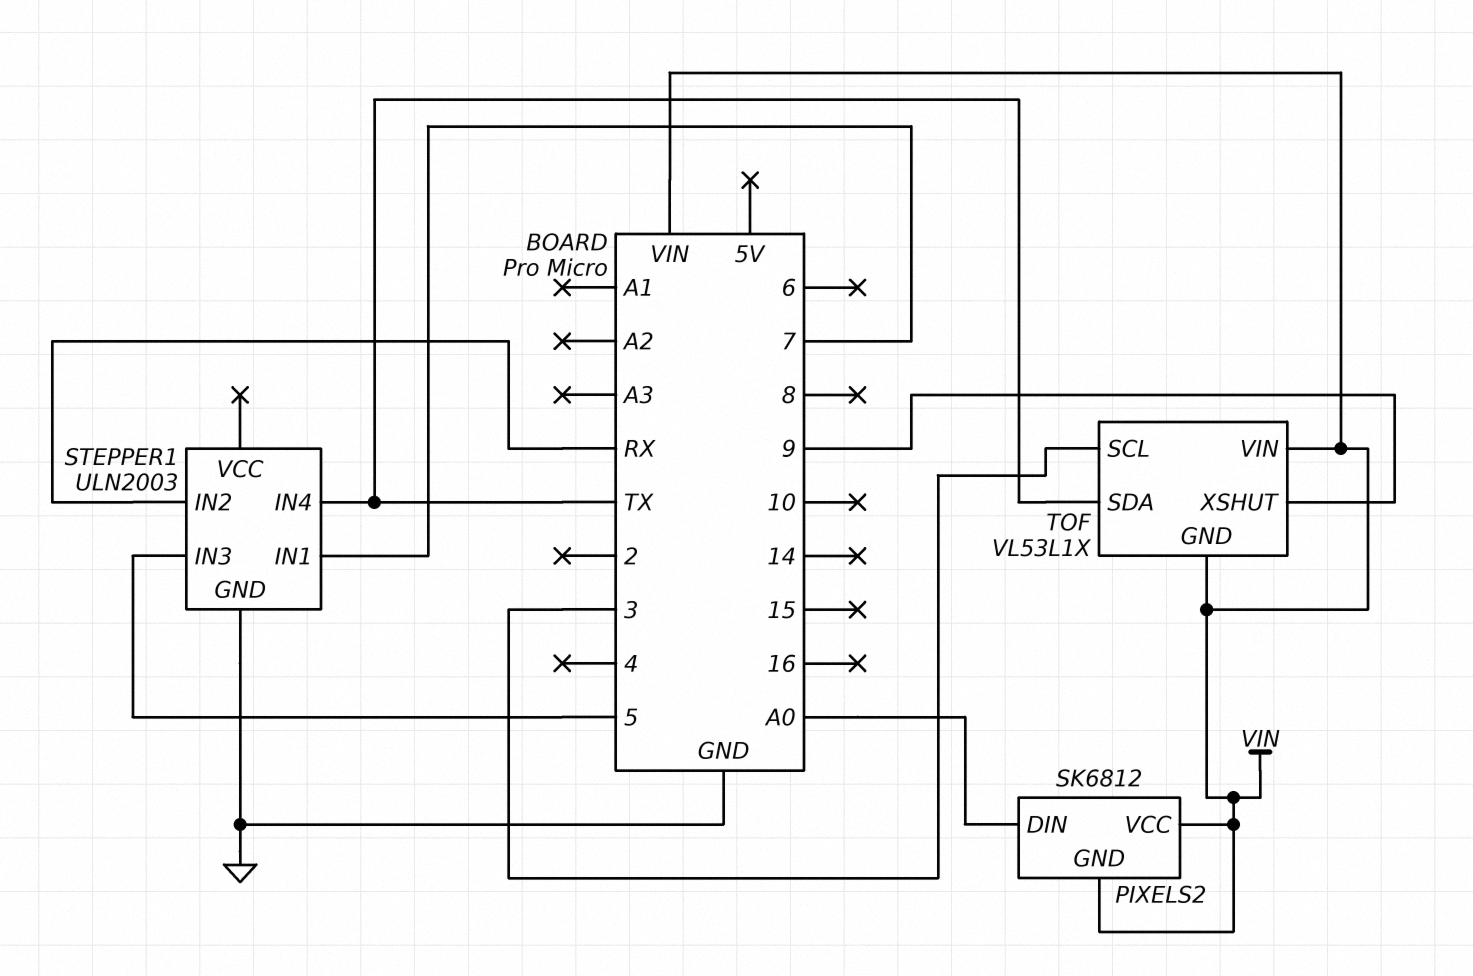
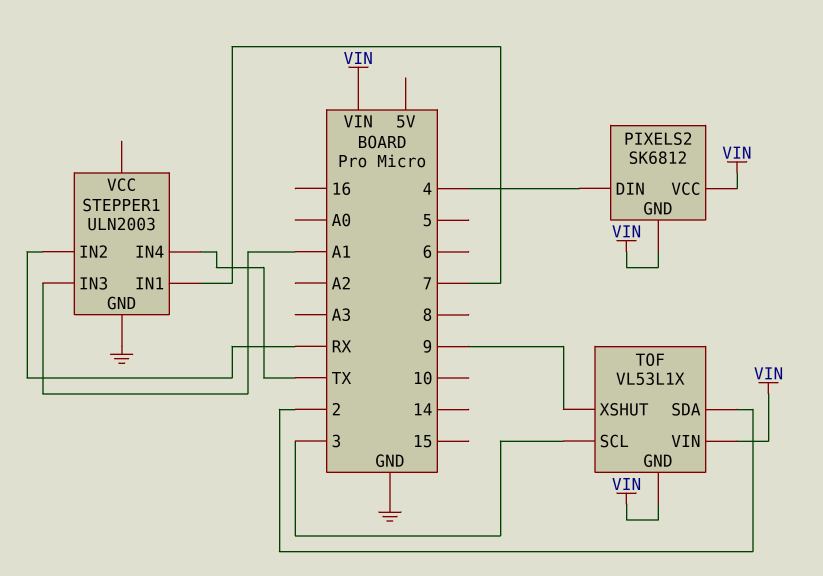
PIXELS2 pin DIN: A0 -> 4
STEPPER1 pin IN3: 5 -> A1
TOF pin SDA: TX -> 2

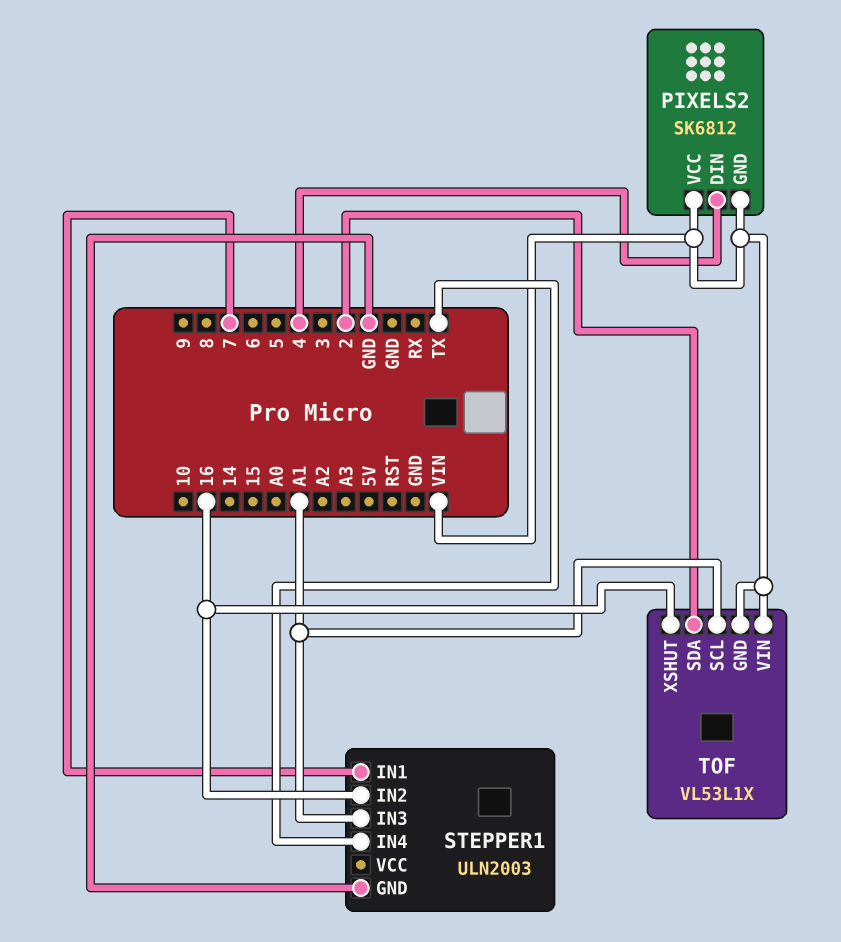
STEPPER1 pin IN2: RX -> 16
TOF pin SCL: 3 -> A1
TOF pin XSHUT: 9 -> 16

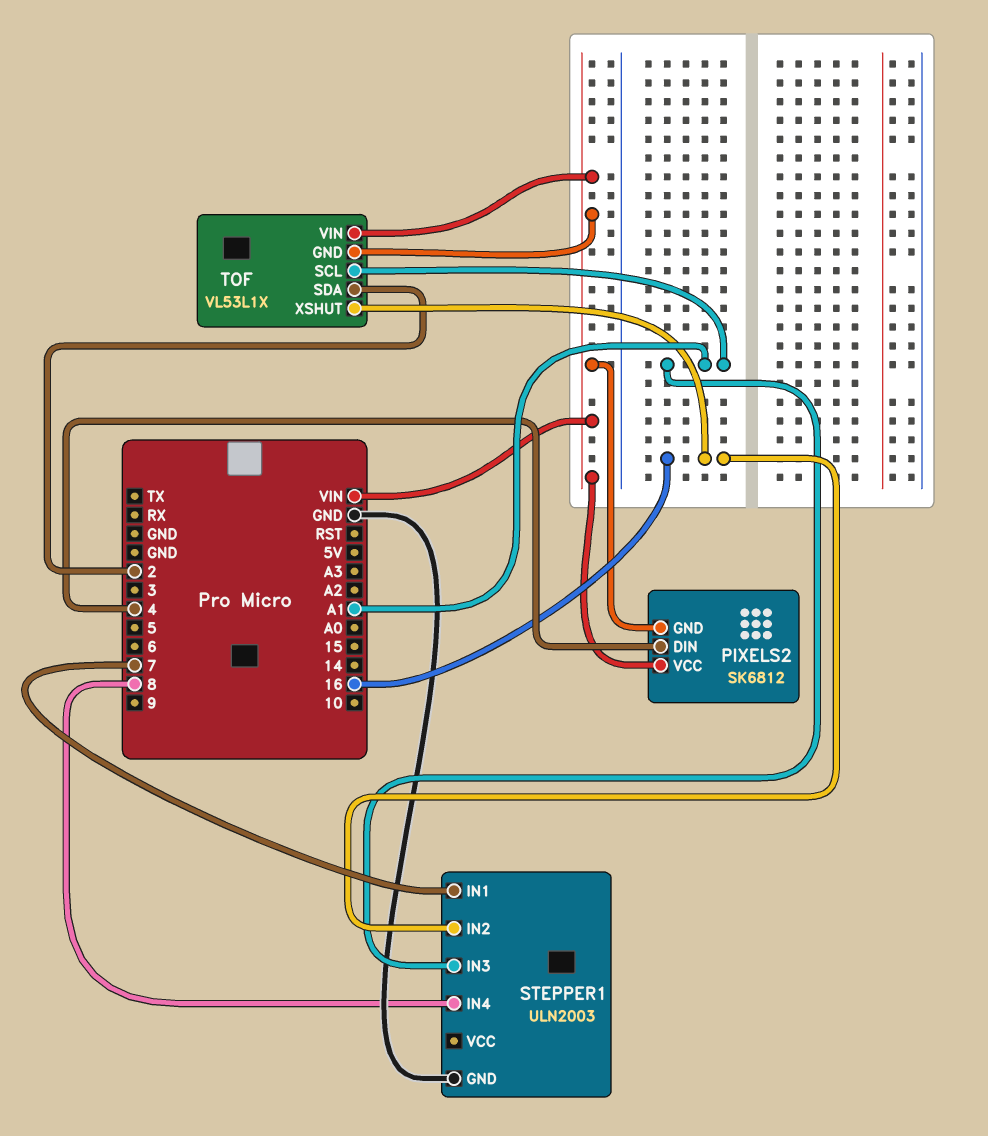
STEPPER1 pin IN4: TX -> 8

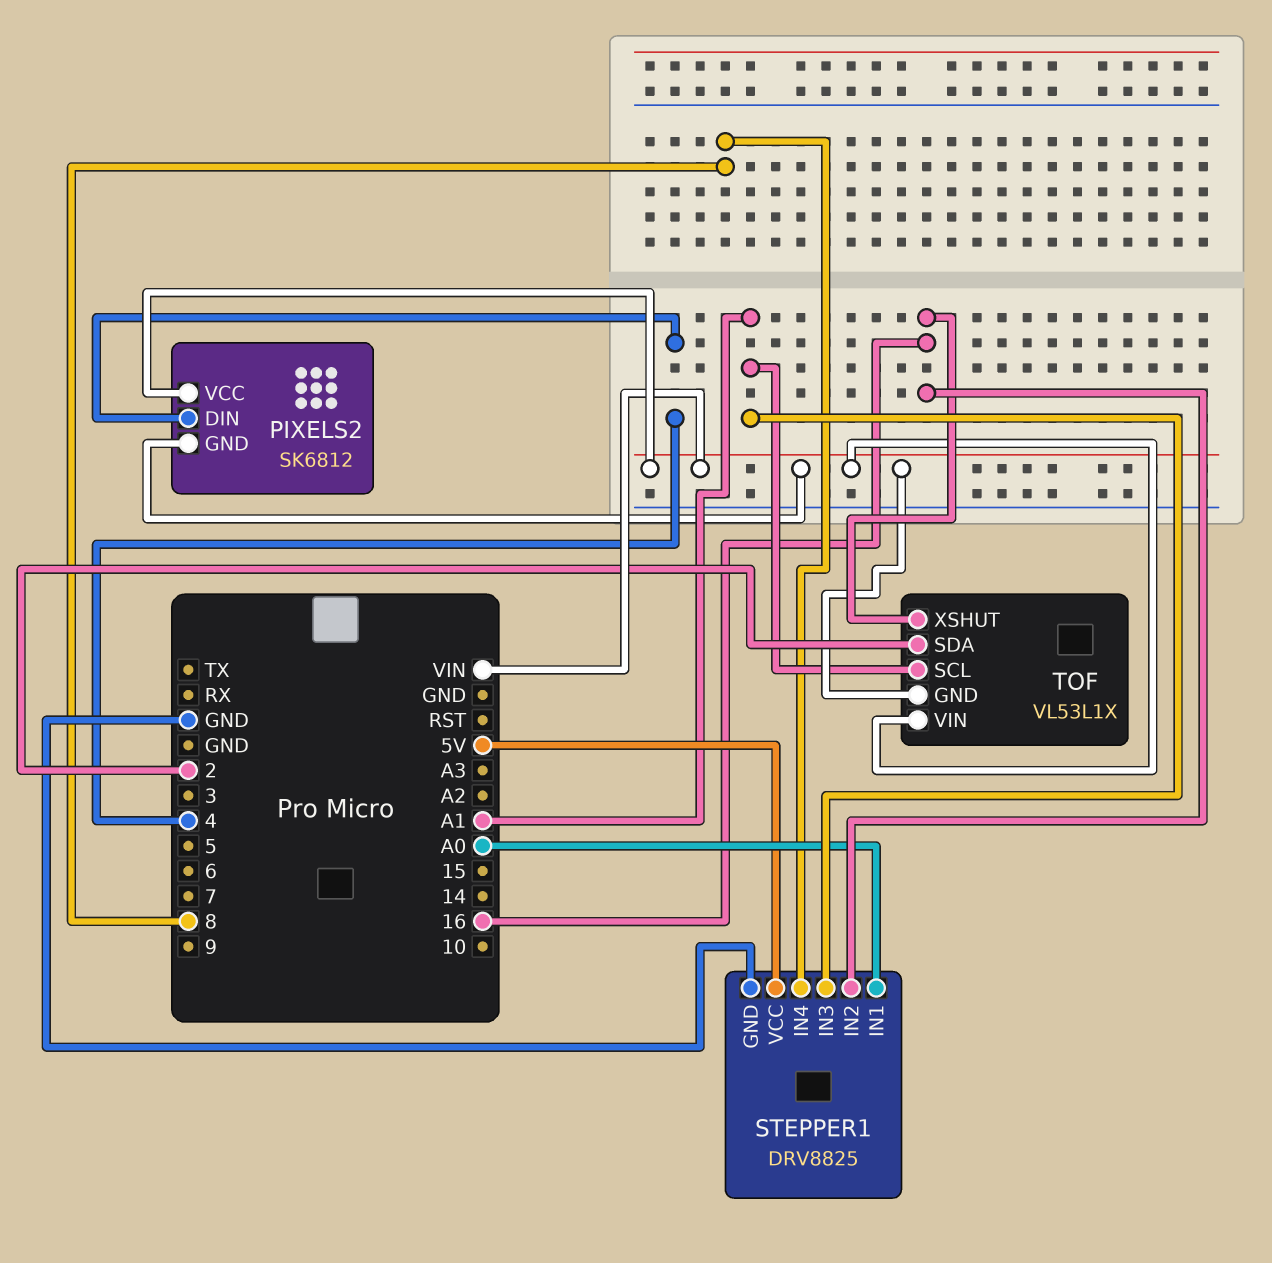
STEPPER1: ULN2003 -> DRV8825
STEPPER1 pin IN1: 7 -> A0
STEPPER1 pin VCC: none -> 5V

